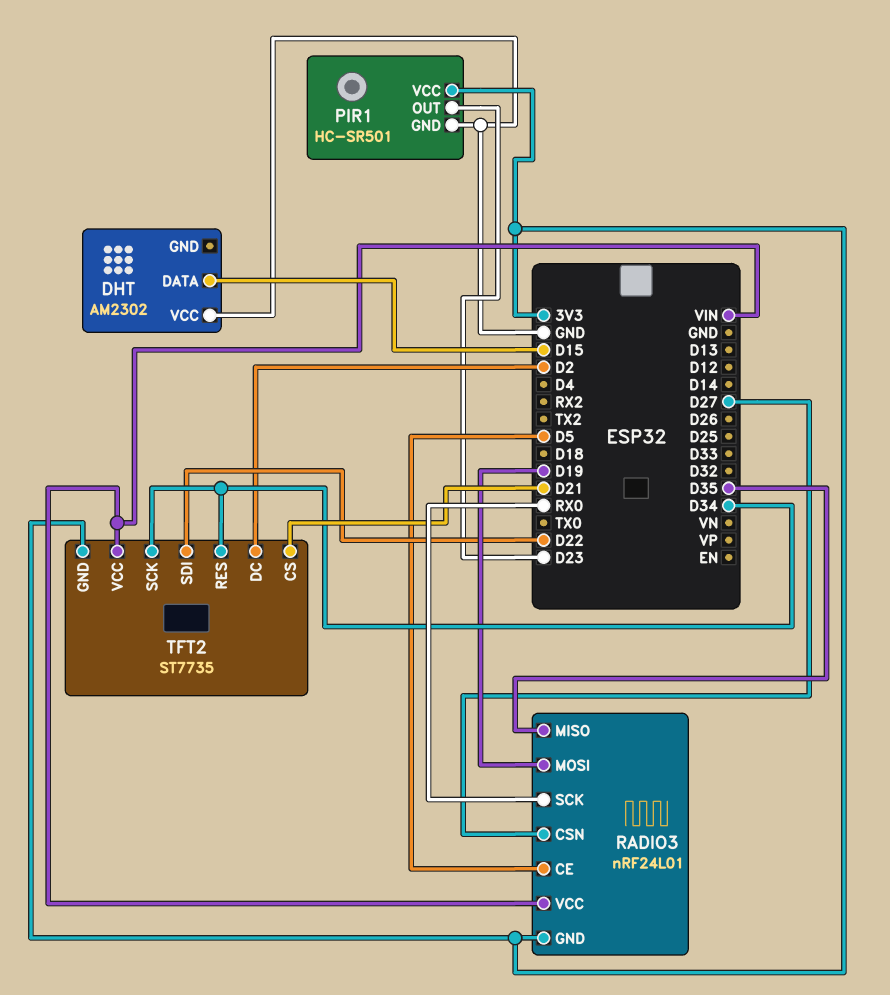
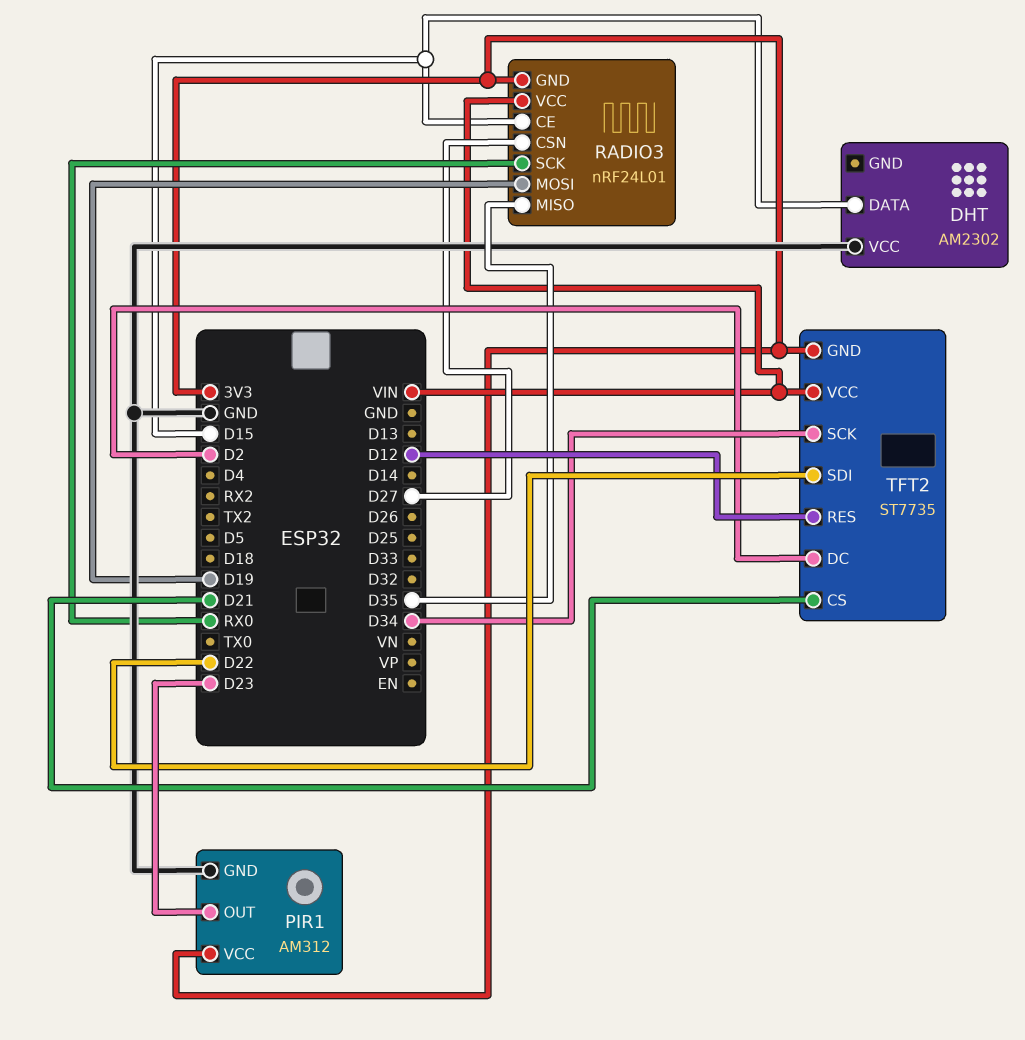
PIR1: HC-SR501 -> AM312
RADIO3 pin CE: D5 -> D15
TFT2 pin RES: D34 -> D12

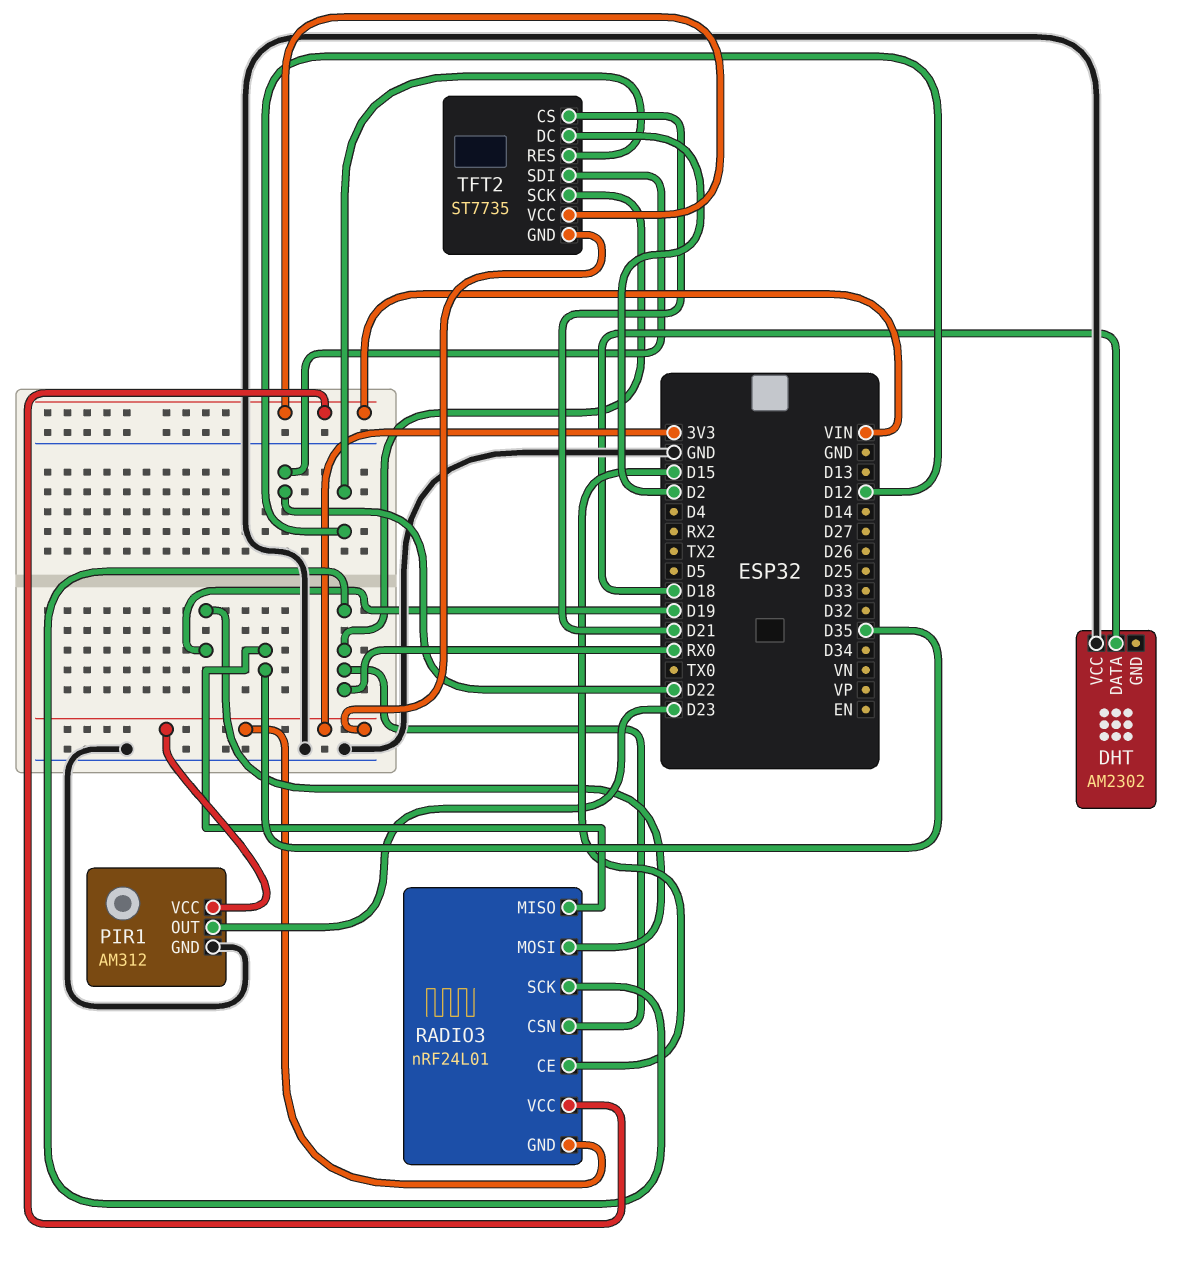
DHT pin DATA: D15 -> D18
RADIO3 pin CSN: D27 -> RX0
TFT2 pin SCK: D34 -> RX0

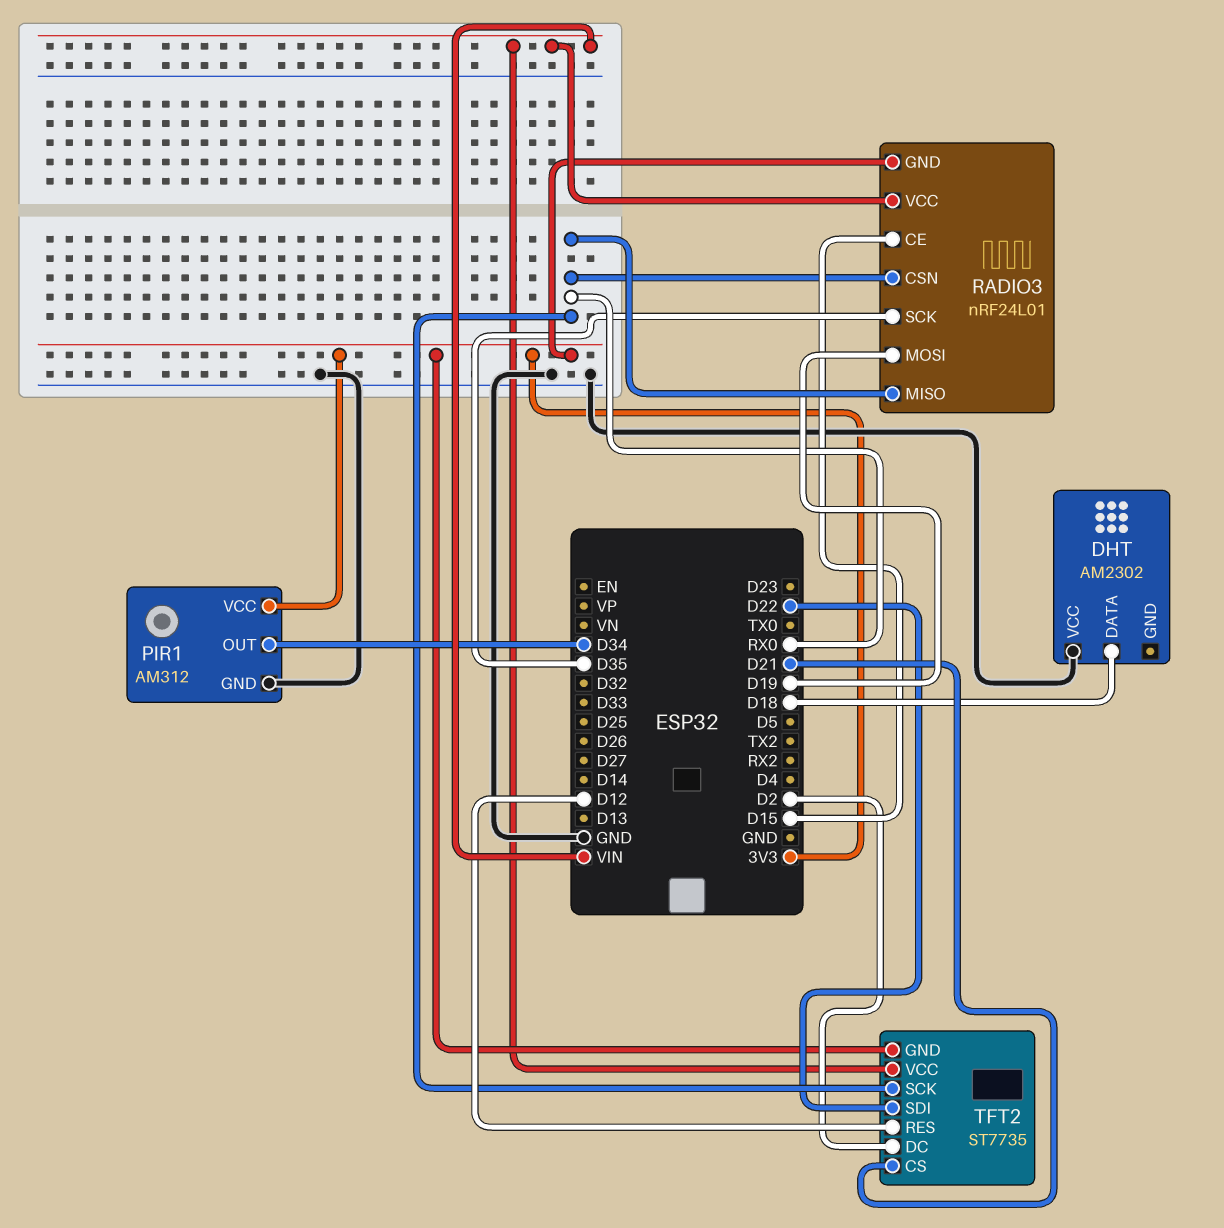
PIR1 pin OUT: D23 -> D34
RADIO3 pin MISO: D35 -> RX0
RADIO3 pin SCK: RX0 -> D35

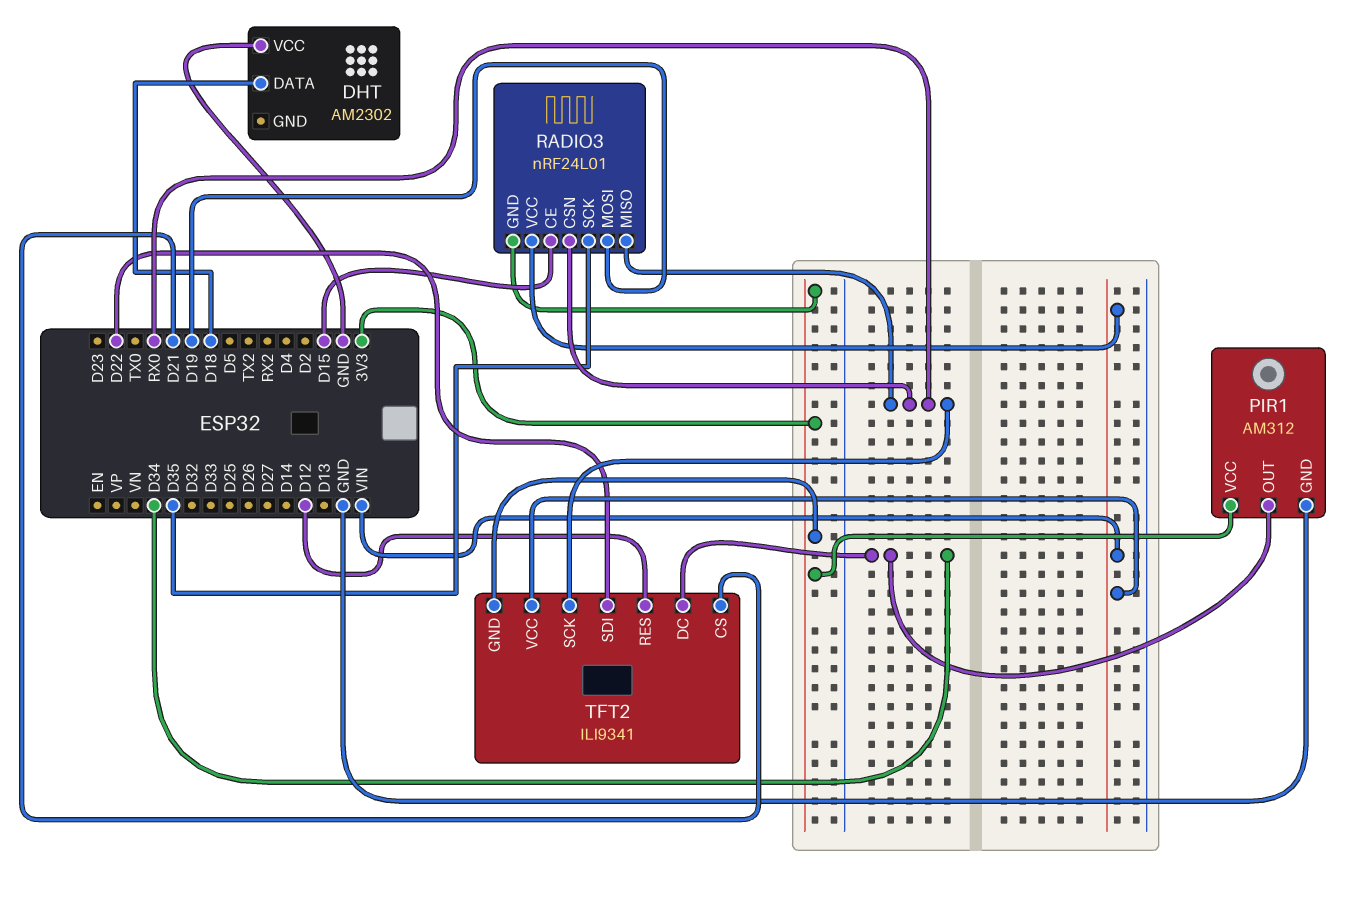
TFT2: ST7735 -> ILI9341
TFT2 pin DC: D2 -> D34

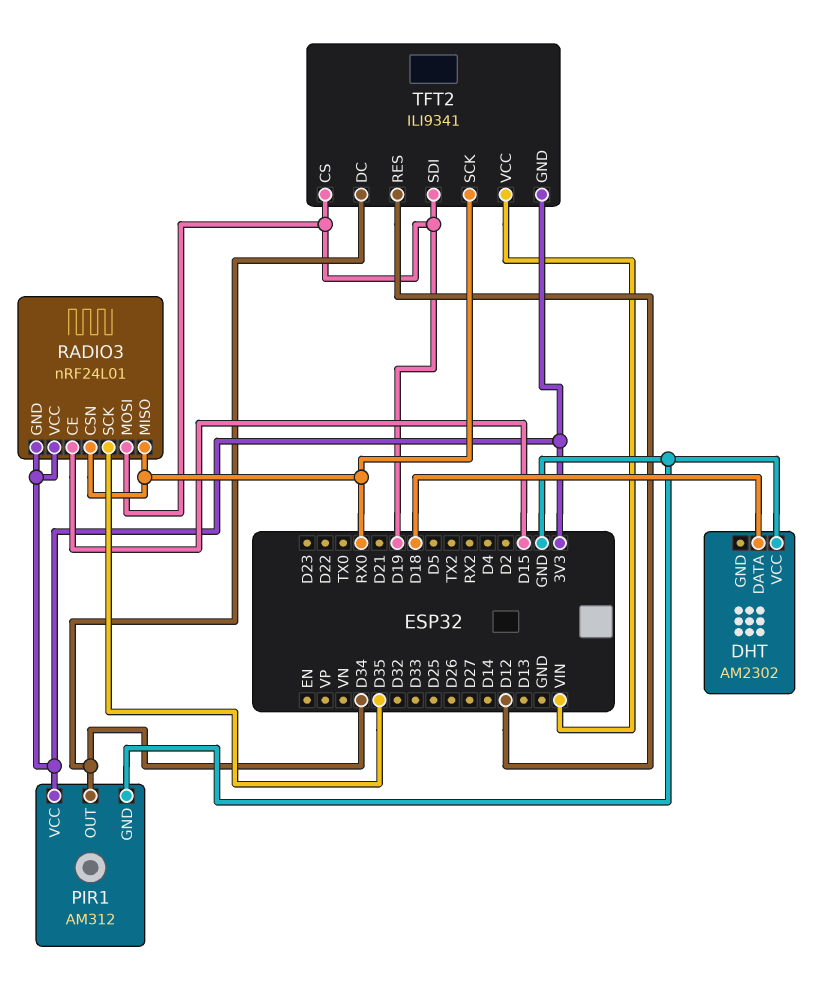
RADIO3 pin VCC: VIN -> 3V3
TFT2 pin CS: D21 -> D19
TFT2 pin SDI: D22 -> D19

